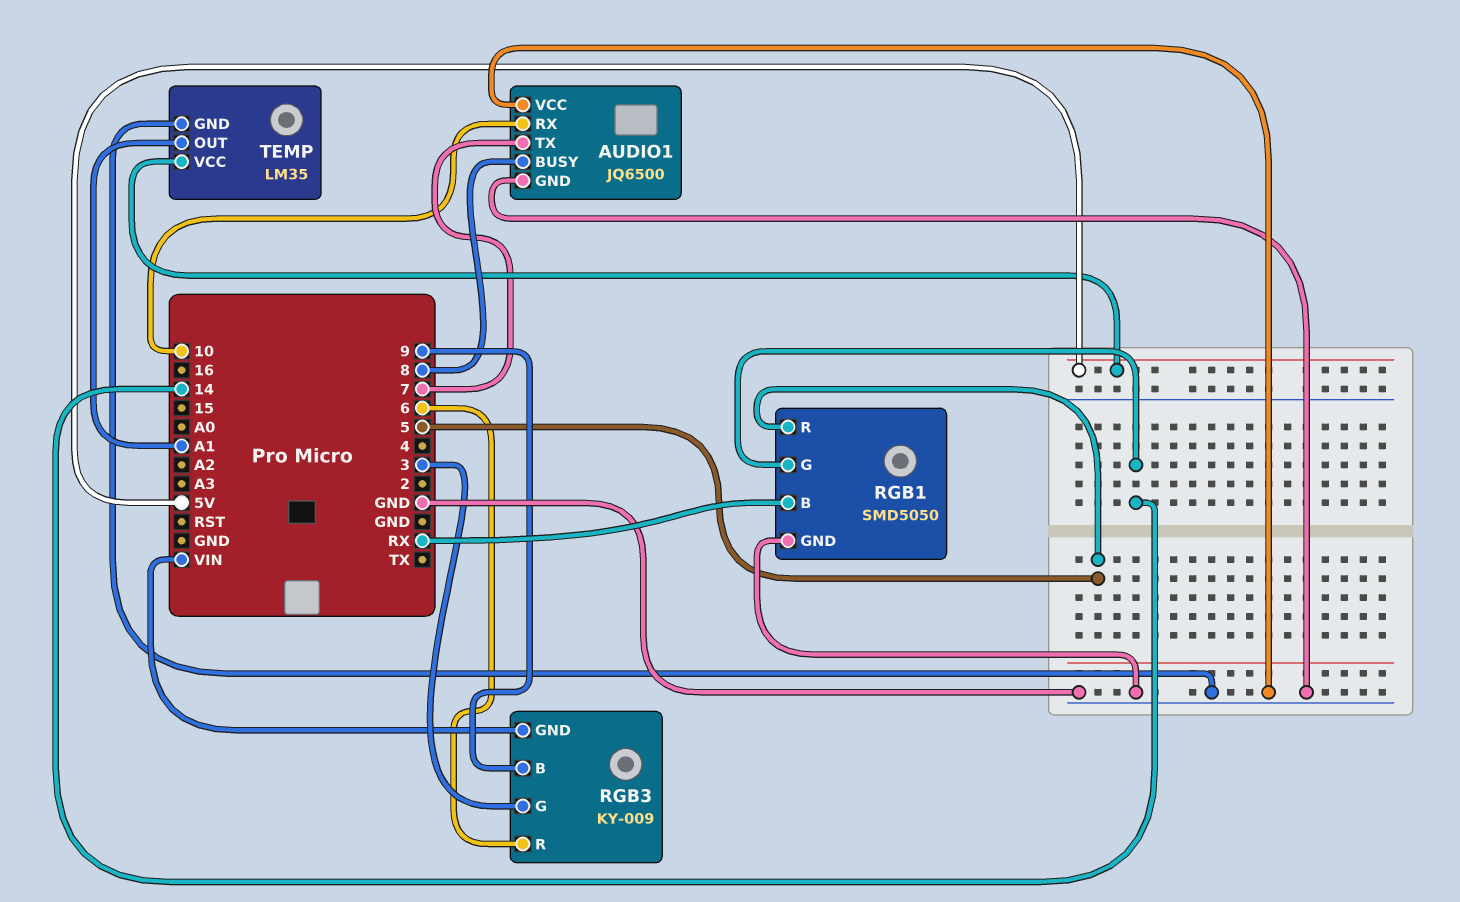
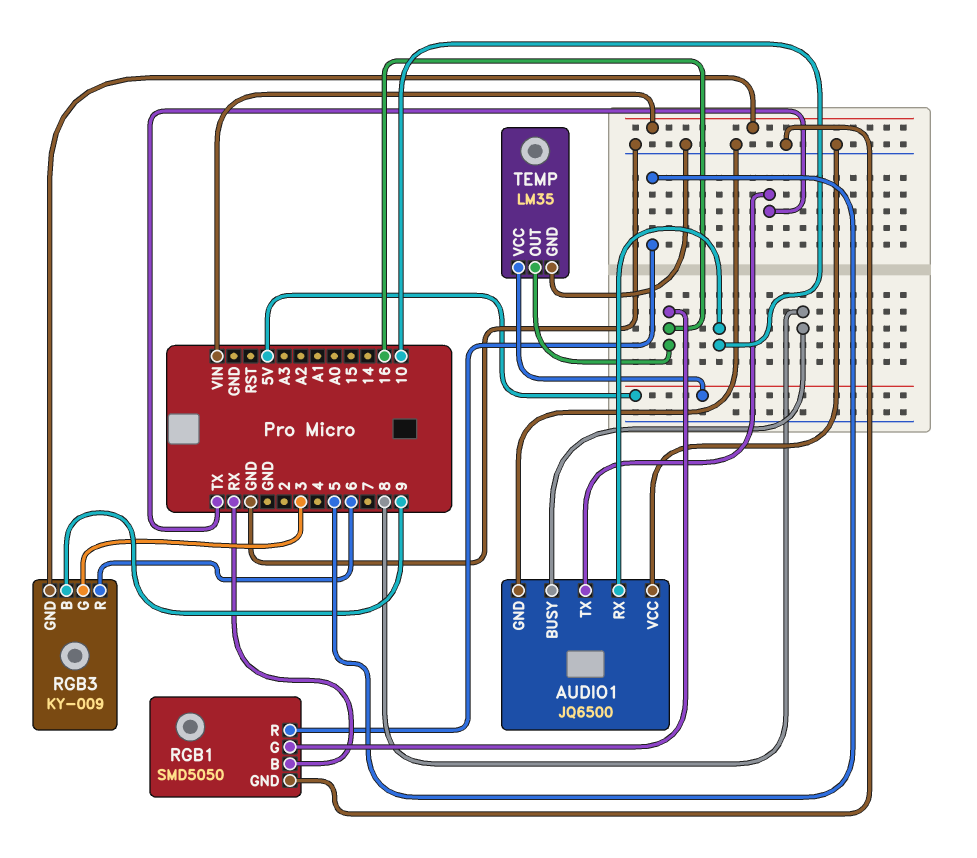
AUDIO1 pin TX: 7 -> TX
RGB1 pin G: 14 -> 16
TEMP pin OUT: A1 -> 16

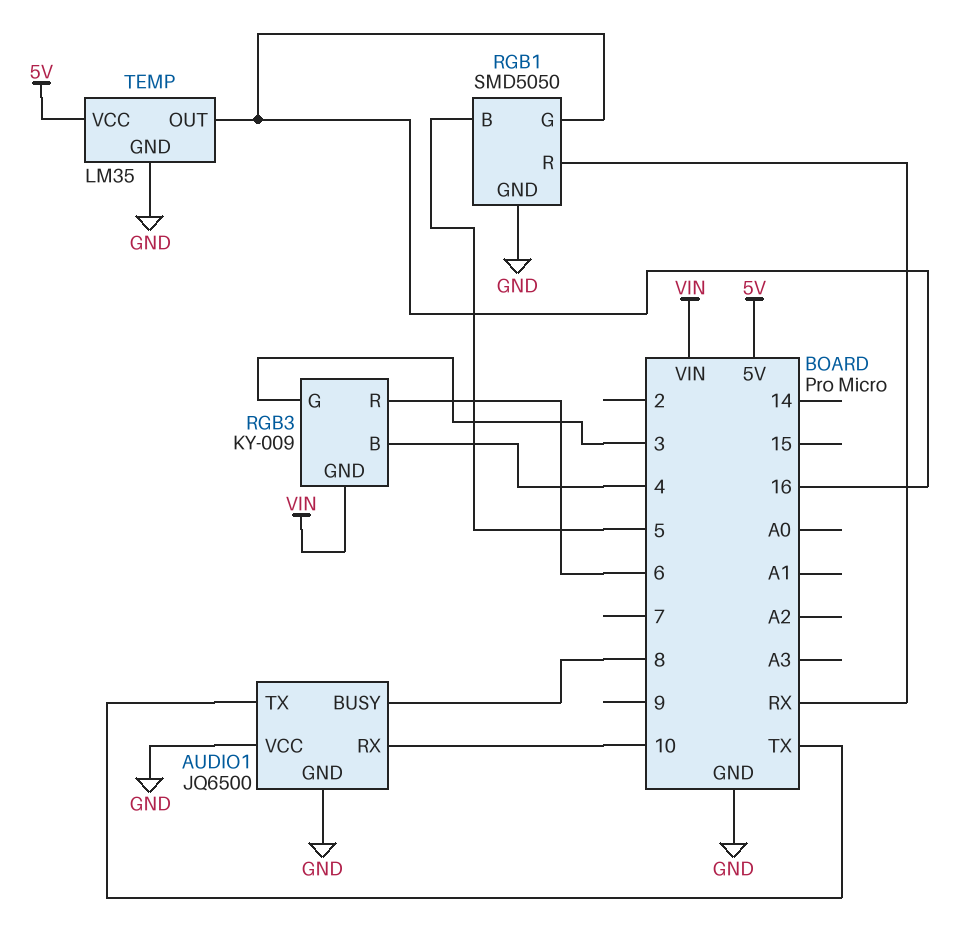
RGB1 pin B: RX -> 5
RGB1 pin R: 5 -> RX
RGB3 pin B: 9 -> 4

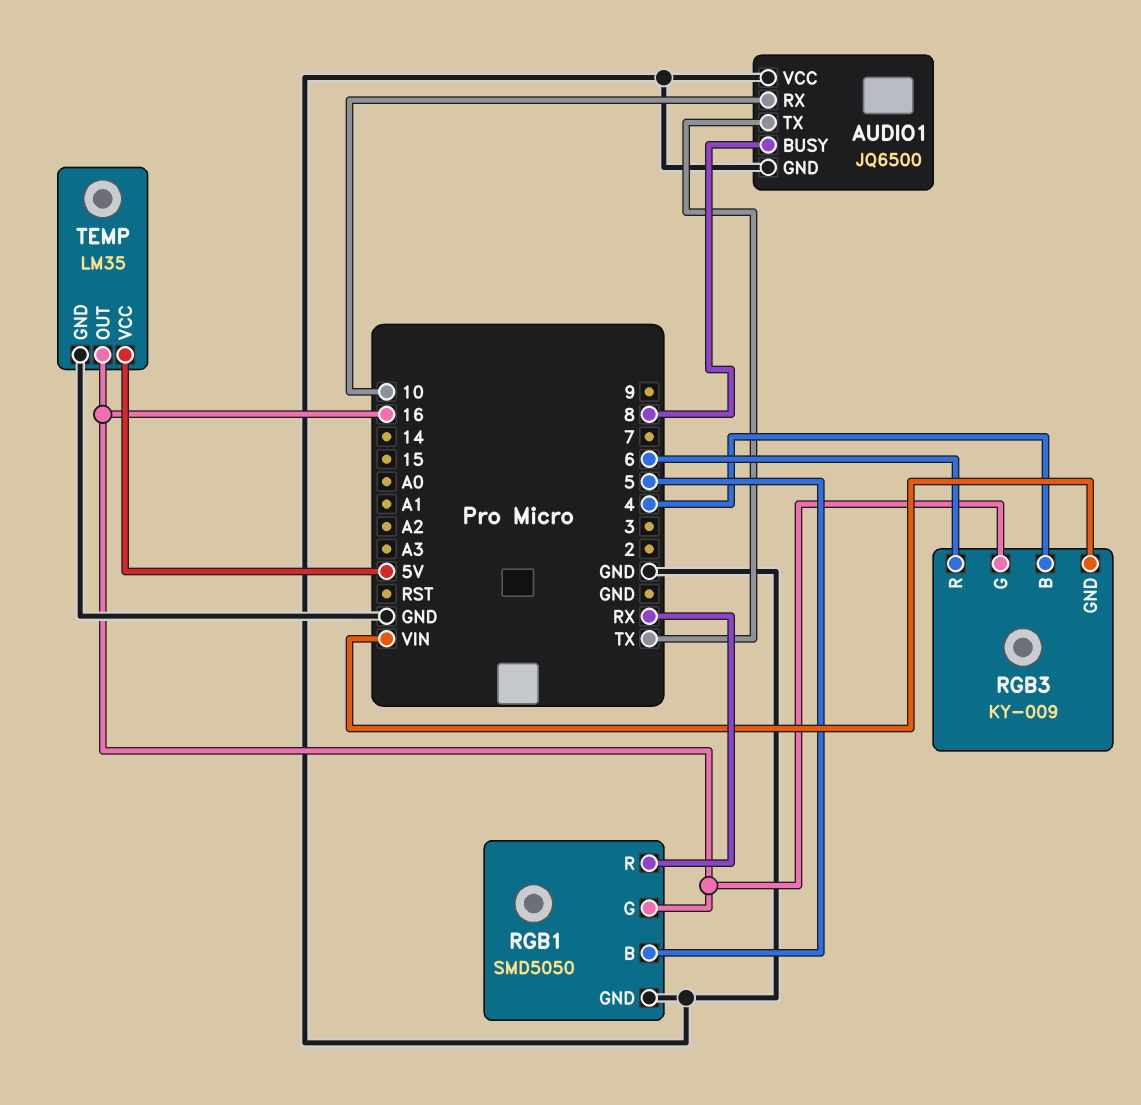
RGB3 pin G: 3 -> 16

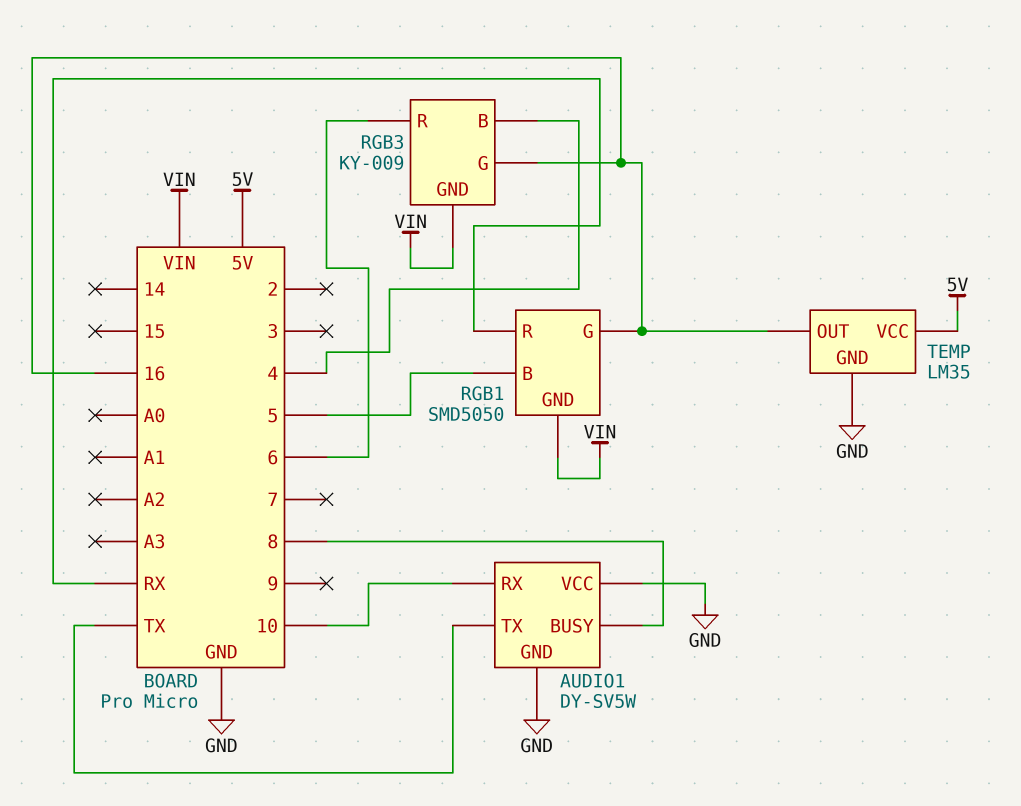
AUDIO1: JQ6500 -> DY-SV5W
RGB1 pin GND: GND -> VIN

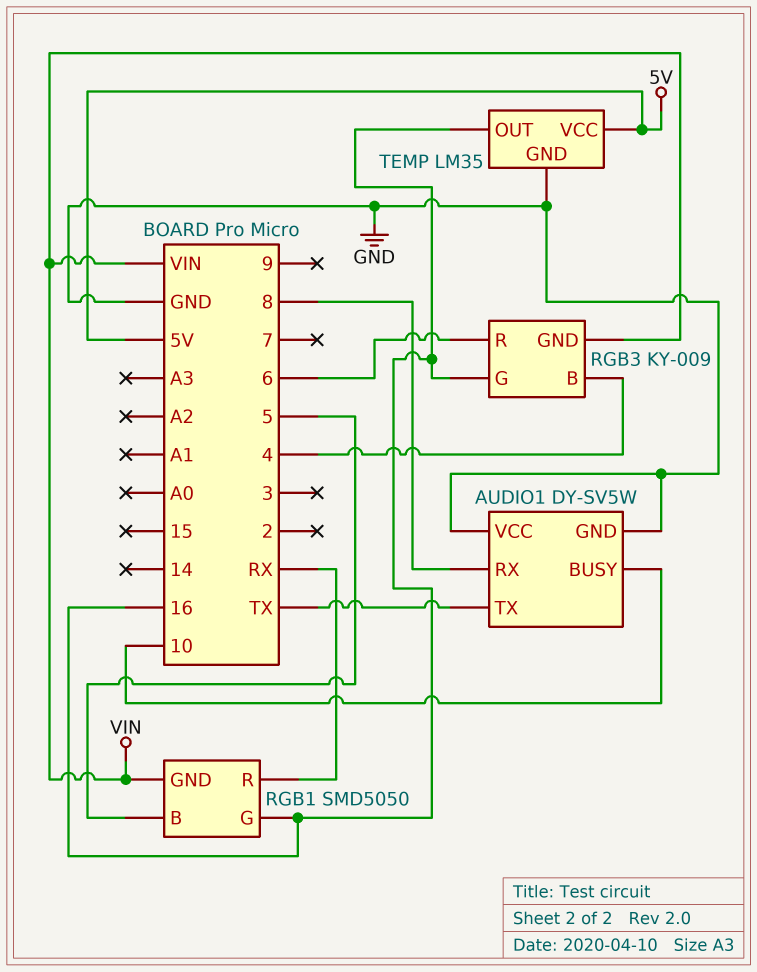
AUDIO1 pin BUSY: 8 -> 10
AUDIO1 pin RX: 10 -> 8

